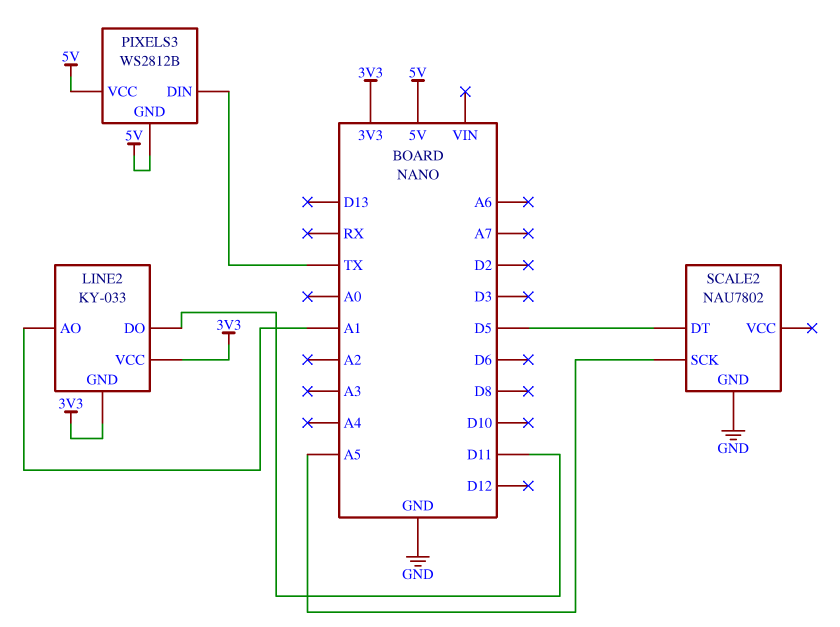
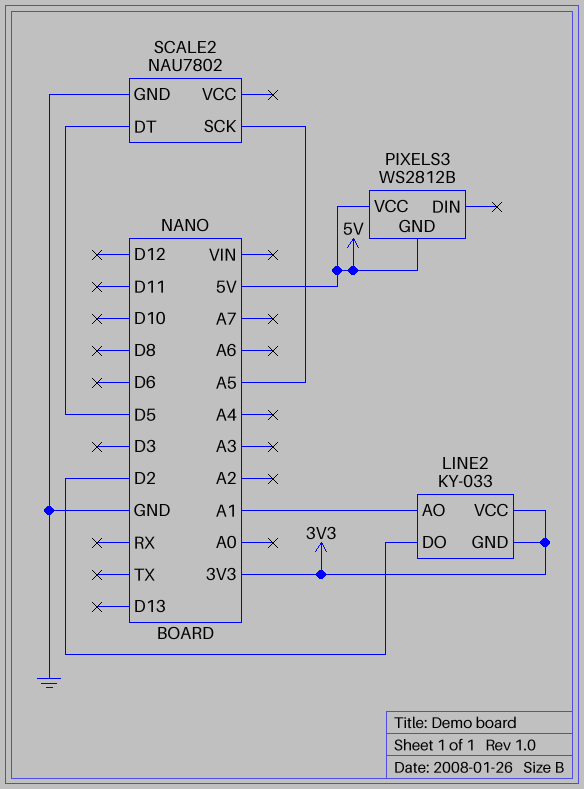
LINE2 pin DO: D11 -> D2
PIXELS3 pin DIN: TX -> none

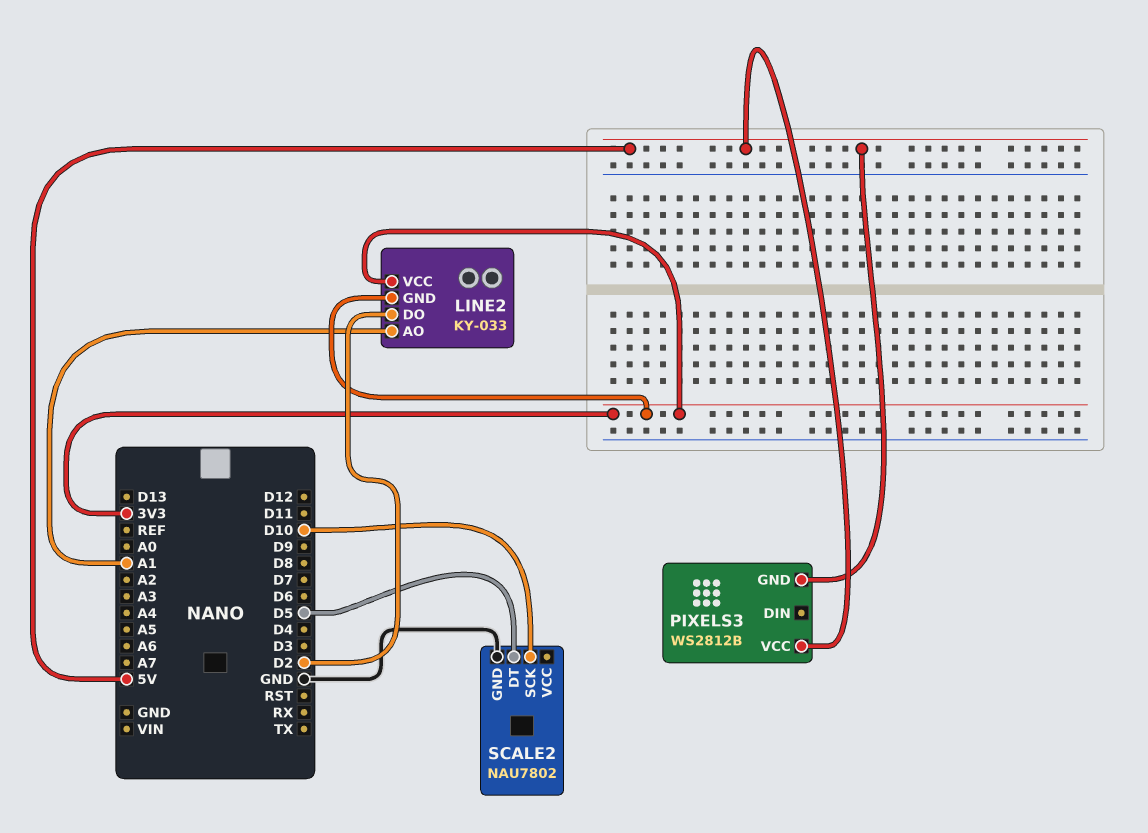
SCALE2 pin SCK: A5 -> D10

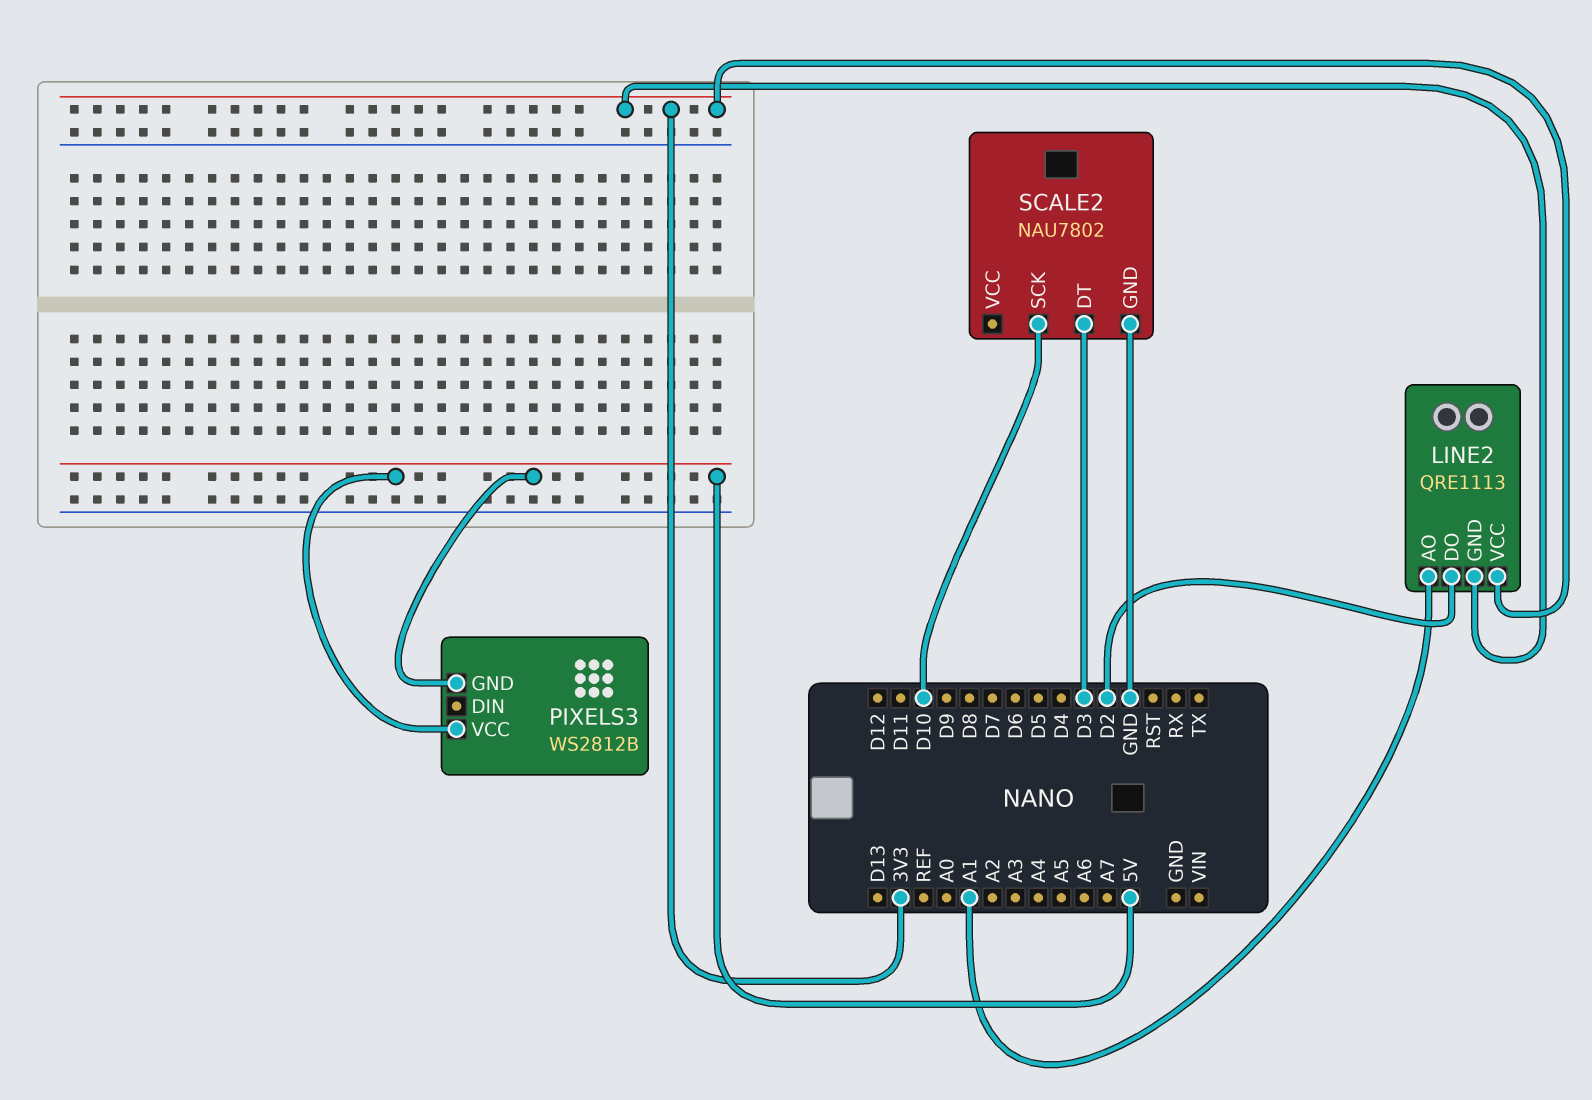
LINE2: KY-033 -> QRE1113
SCALE2 pin DT: D5 -> D3

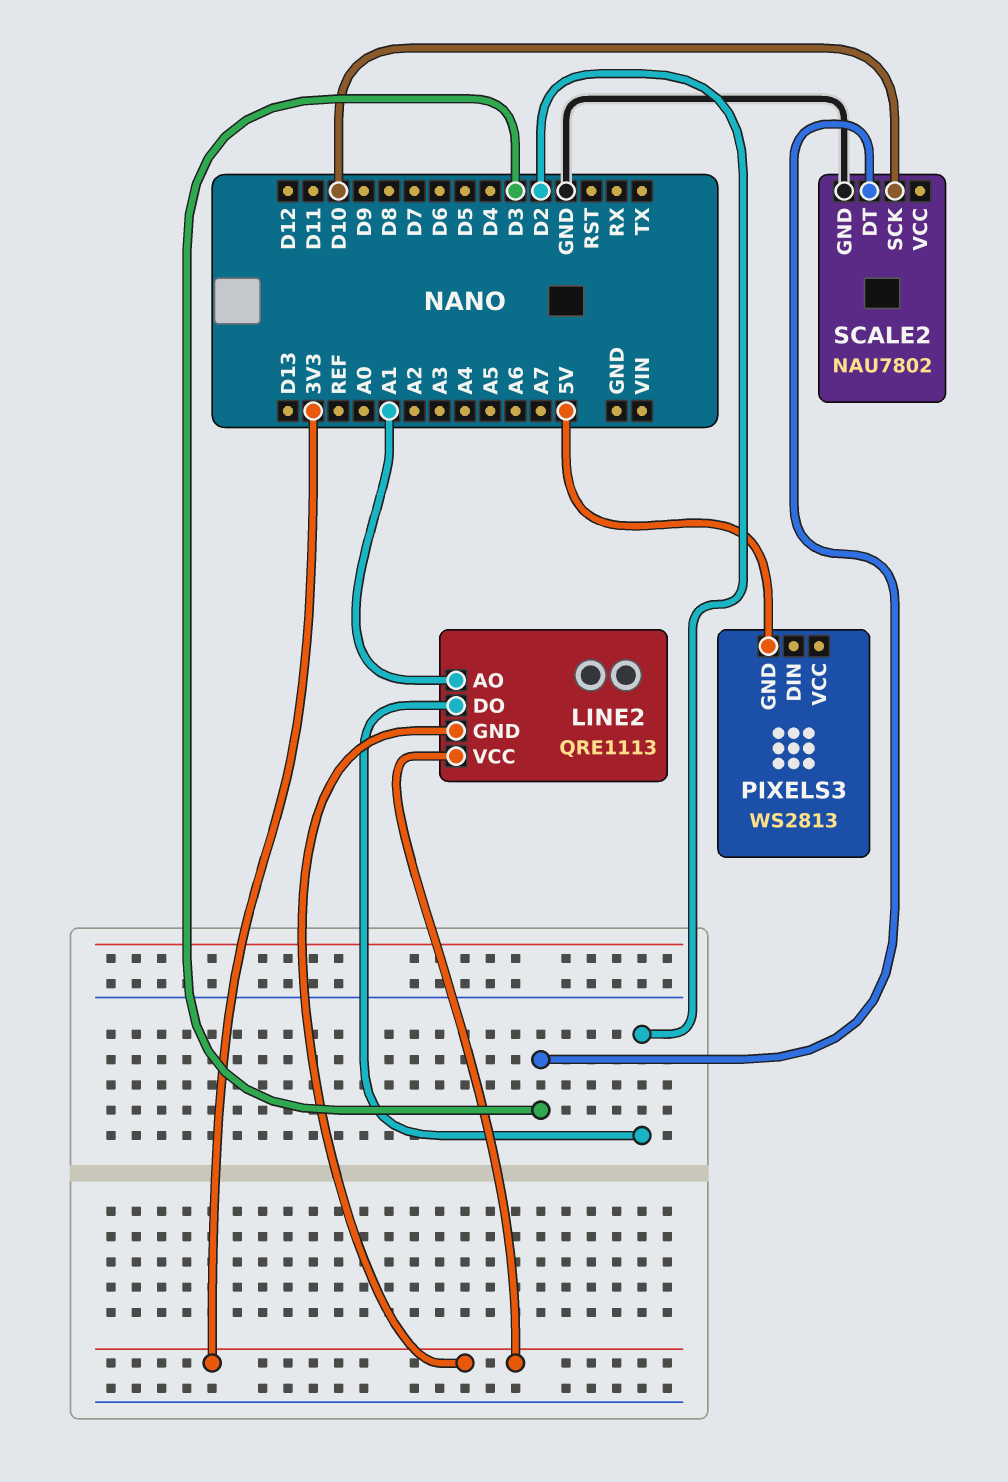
PIXELS3: WS2812B -> WS2813
PIXELS3 pin VCC: 5V -> none

